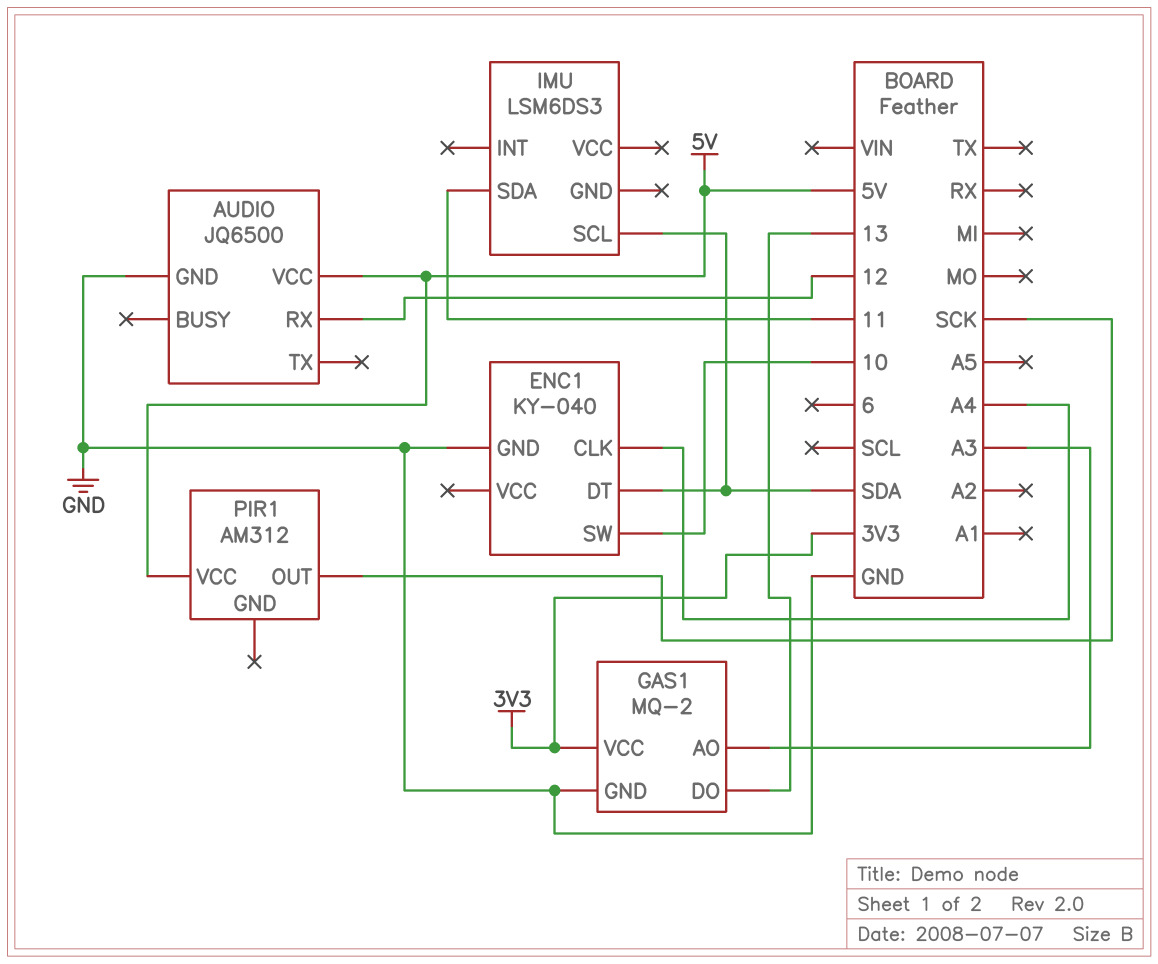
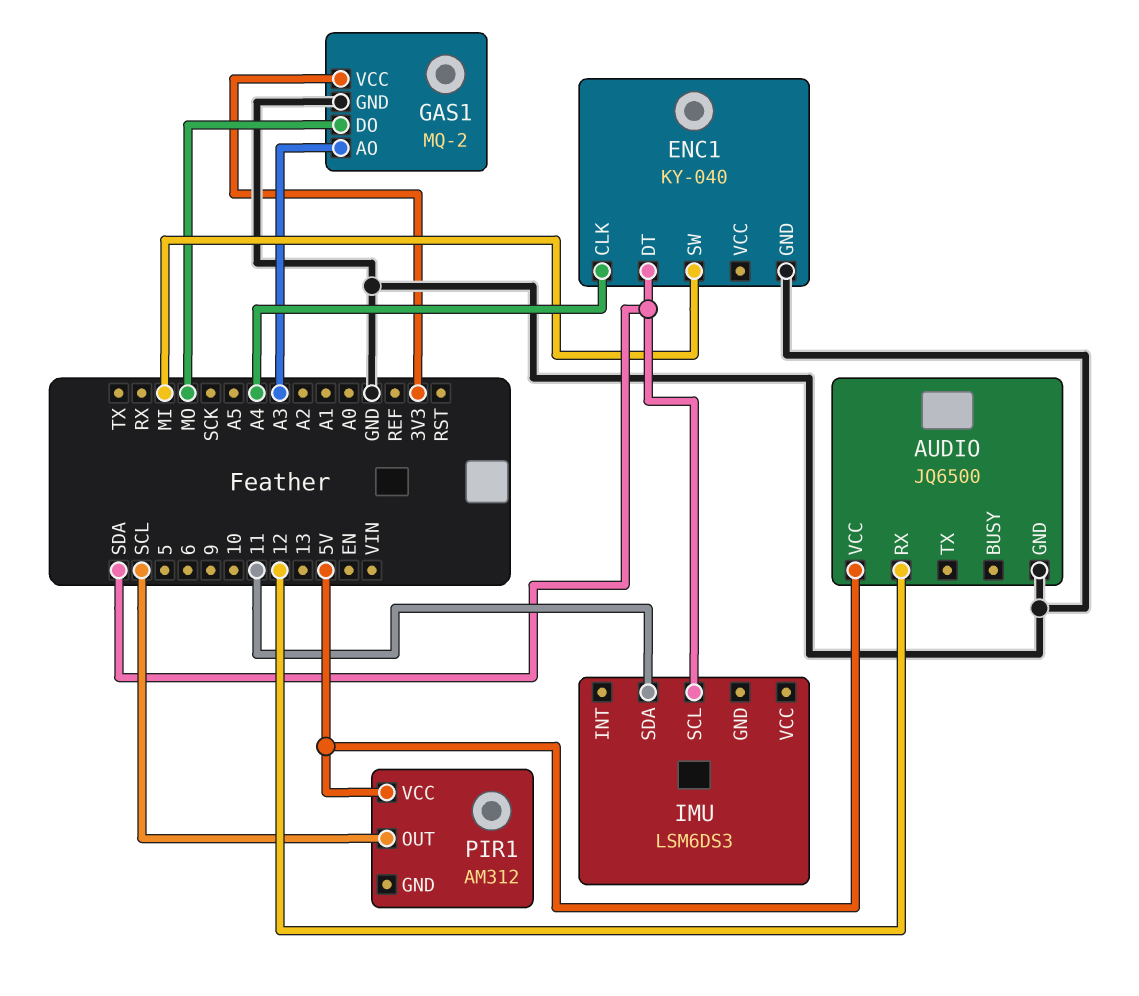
ENC1 pin SW: 10 -> MI
GAS1 pin DO: 13 -> MO
PIR1 pin OUT: SCK -> SCL

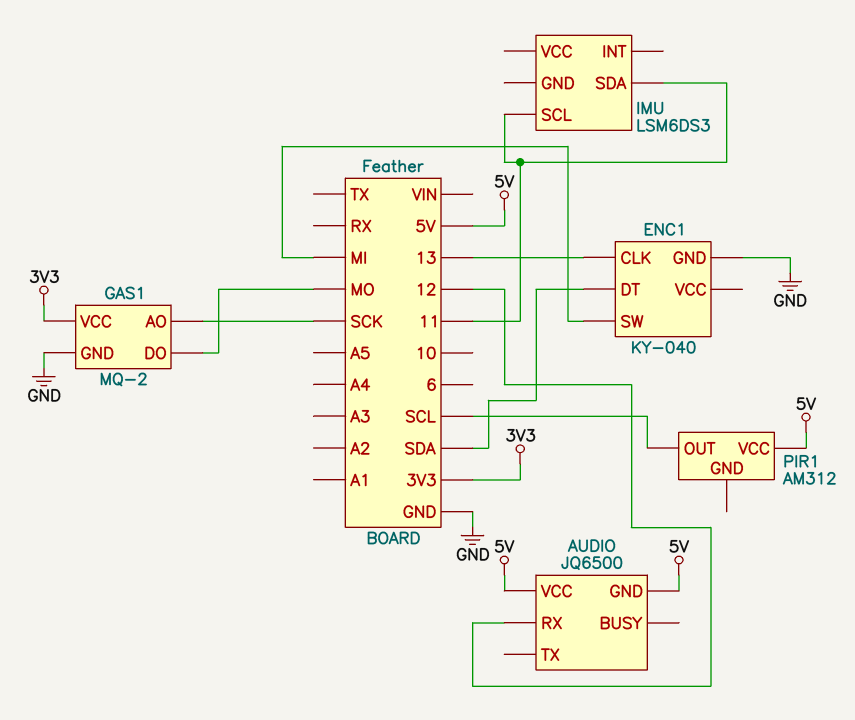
AUDIO pin GND: GND -> 5V
ENC1 pin CLK: A4 -> 13
GAS1 pin AO: A3 -> SCK
IMU pin SCL: SDA -> 11

